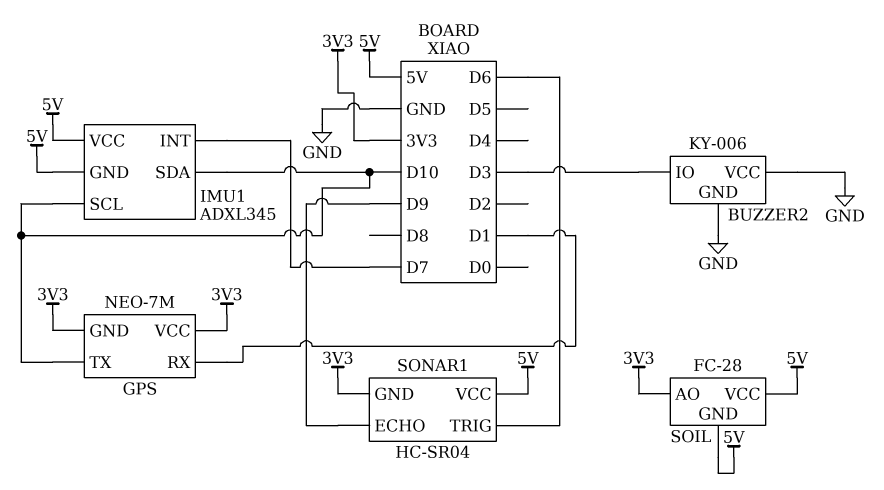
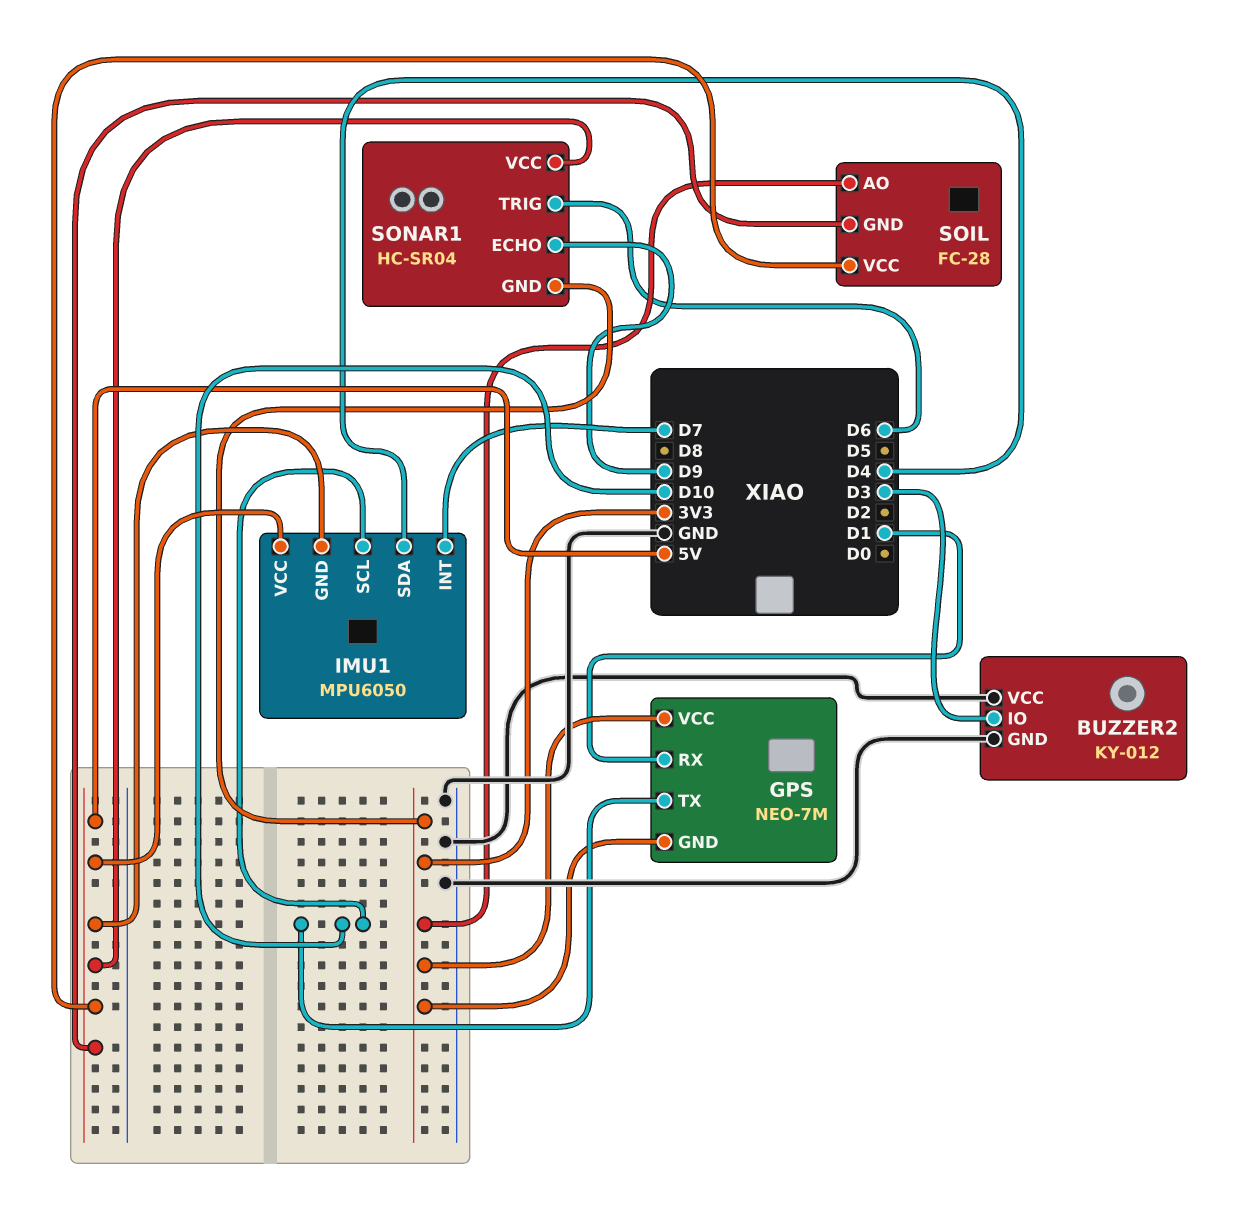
BUZZER2: KY-006 -> KY-012
IMU1: ADXL345 -> MPU6050
IMU1 pin SDA: D10 -> D4

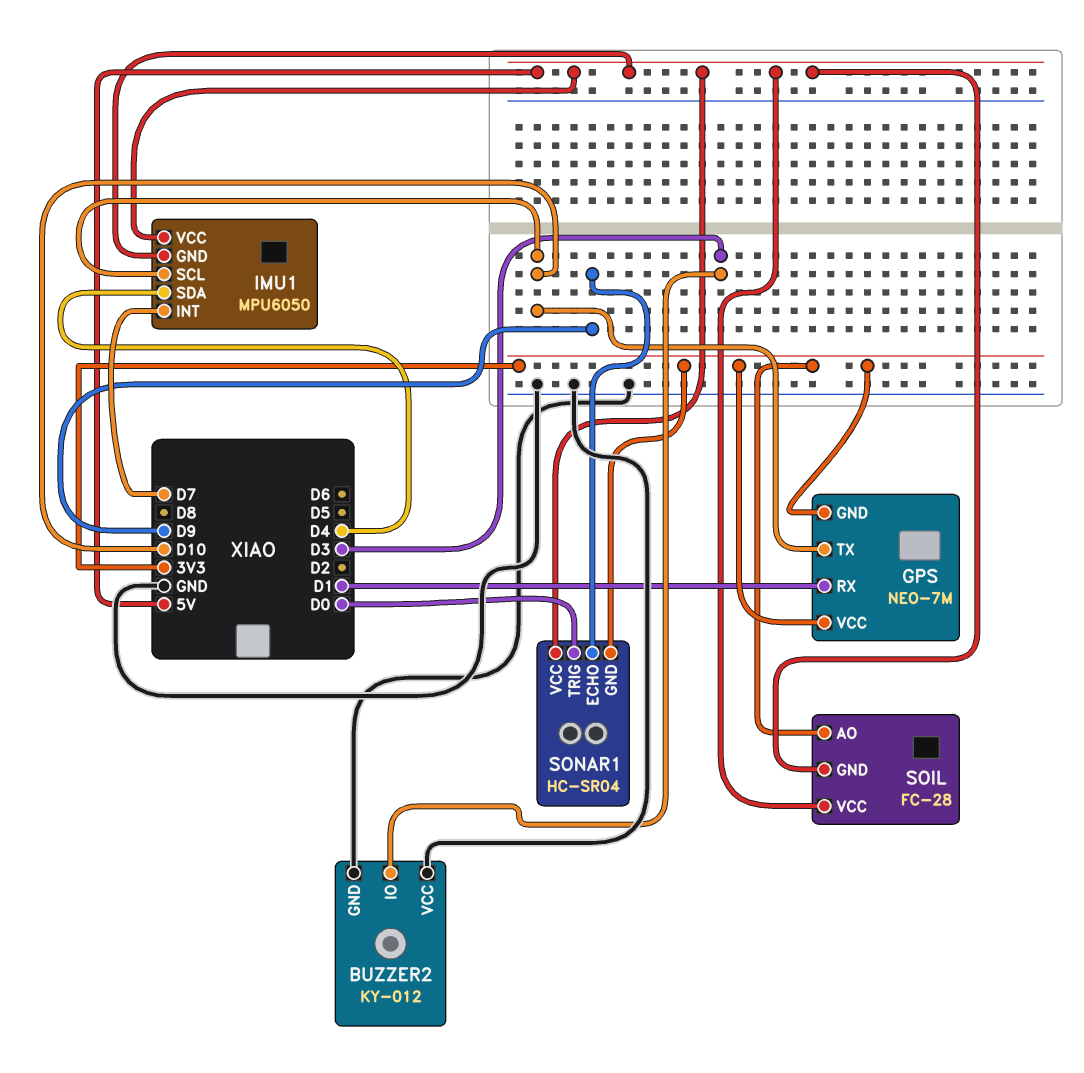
SONAR1 pin TRIG: D6 -> D0

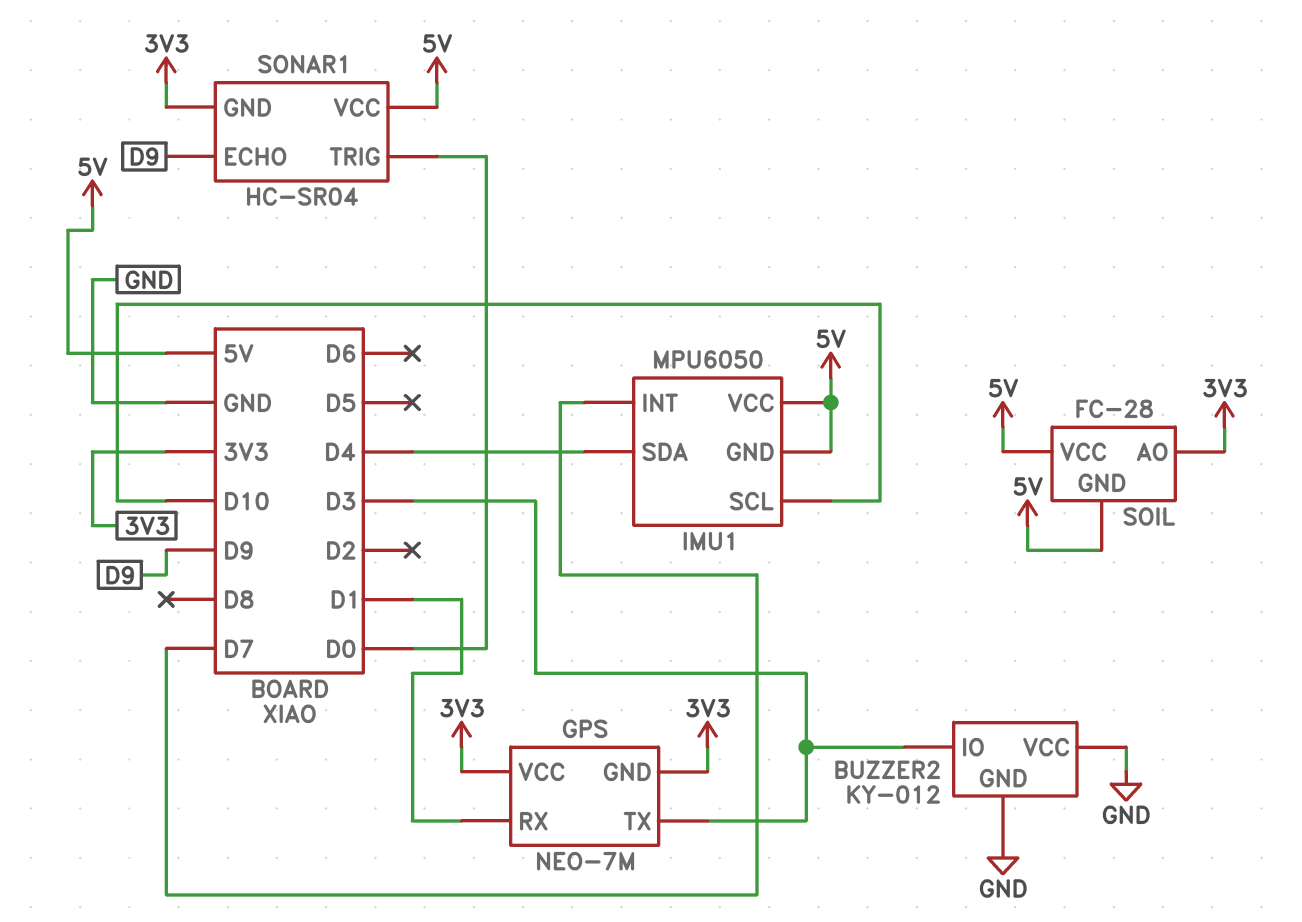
GPS pin TX: D10 -> D3

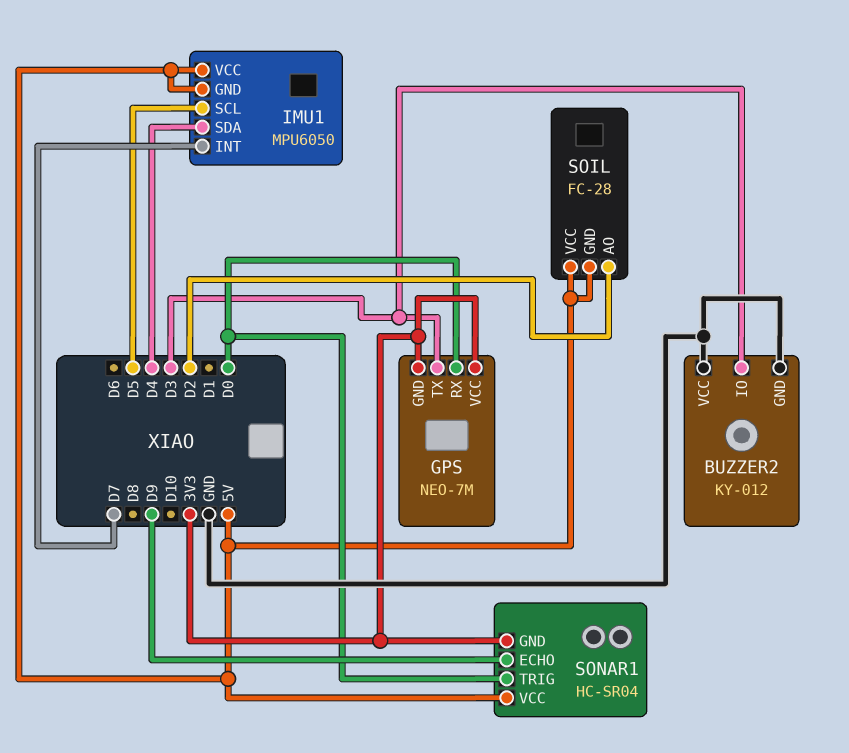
GPS pin RX: D1 -> D0
IMU1 pin SCL: D10 -> D5
SOIL pin AO: 3V3 -> D2

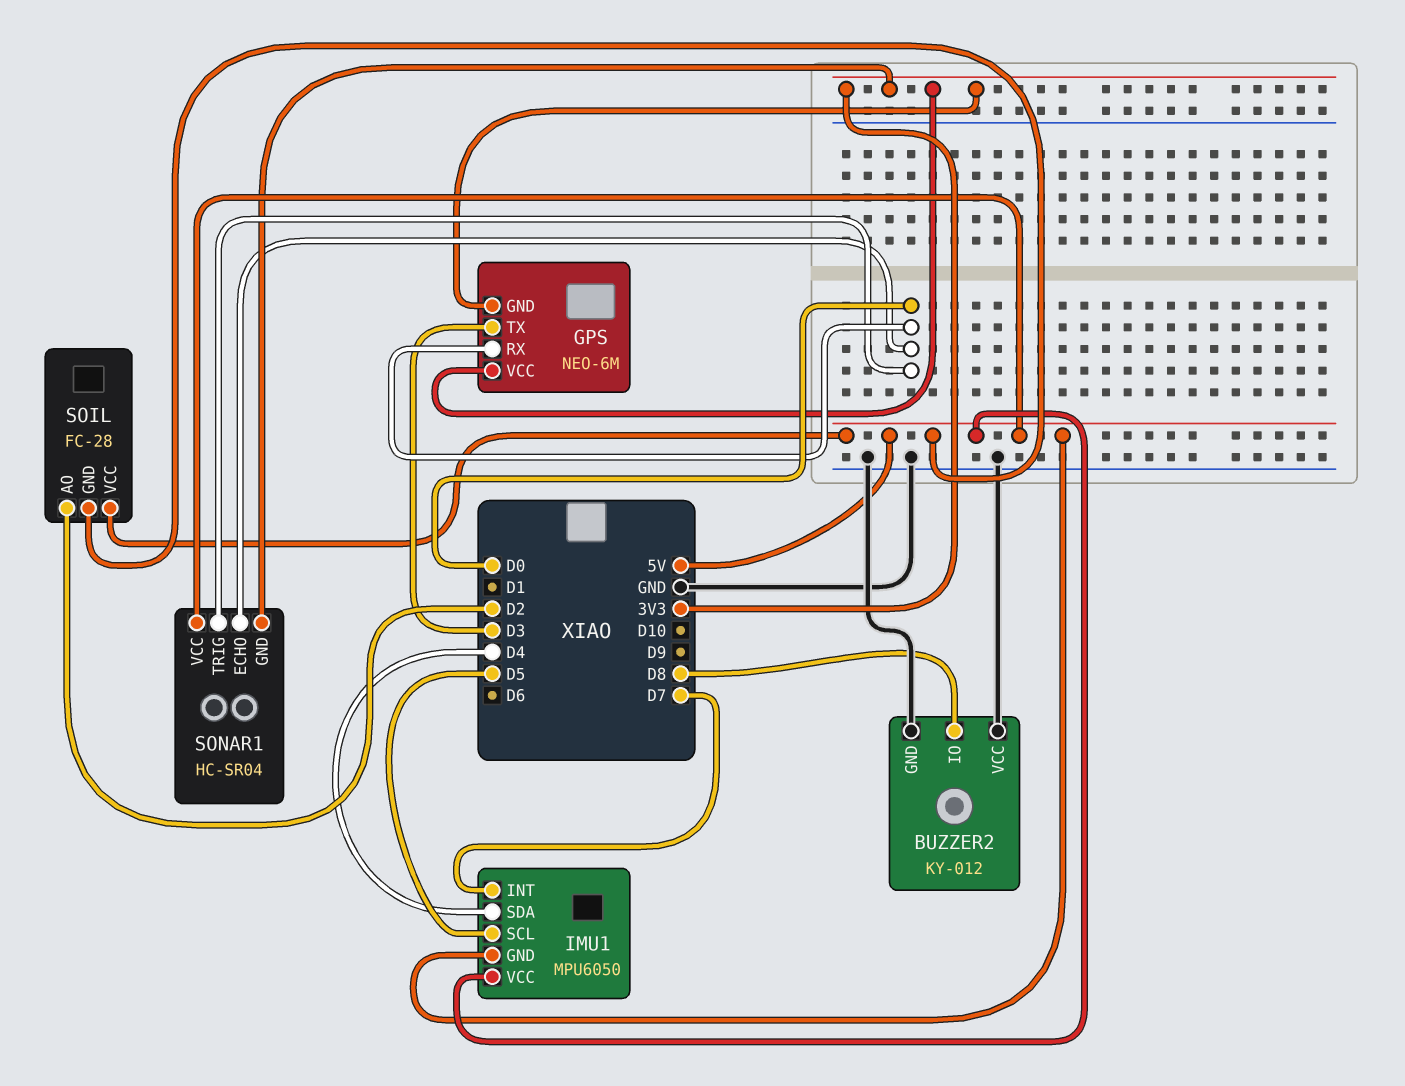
BUZZER2 pin IO: D3 -> D8
GPS: NEO-7M -> NEO-6M
SONAR1 pin ECHO: D9 -> D0

